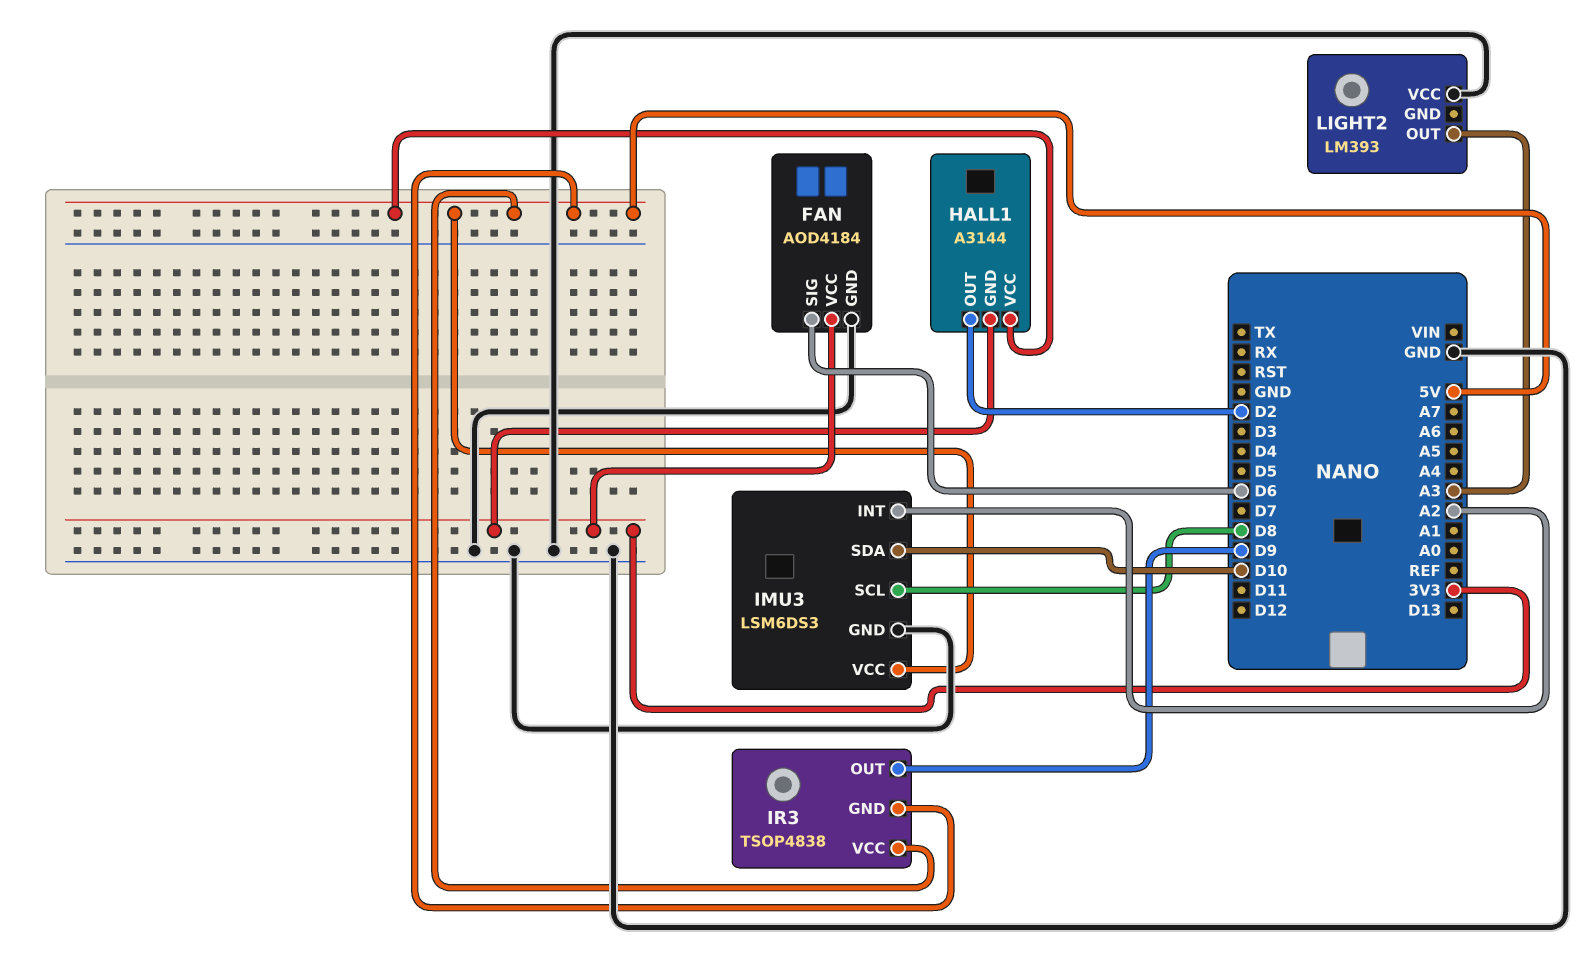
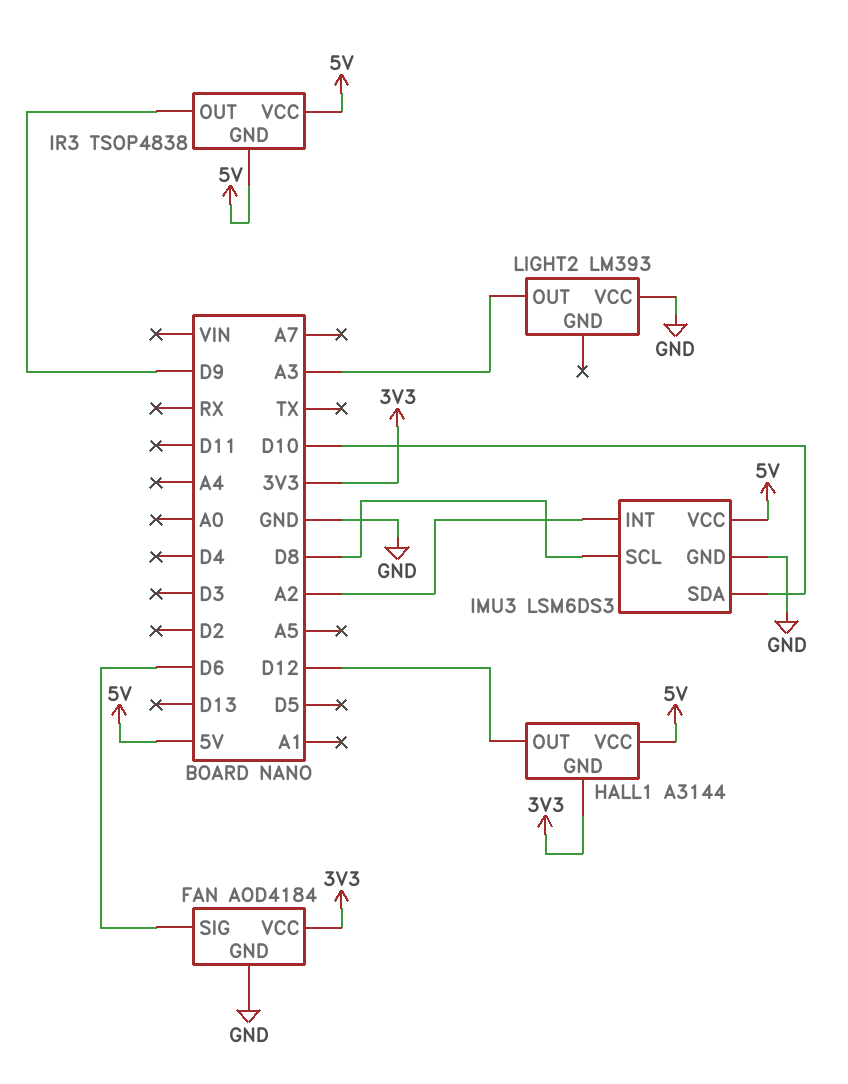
HALL1 pin OUT: D2 -> D12

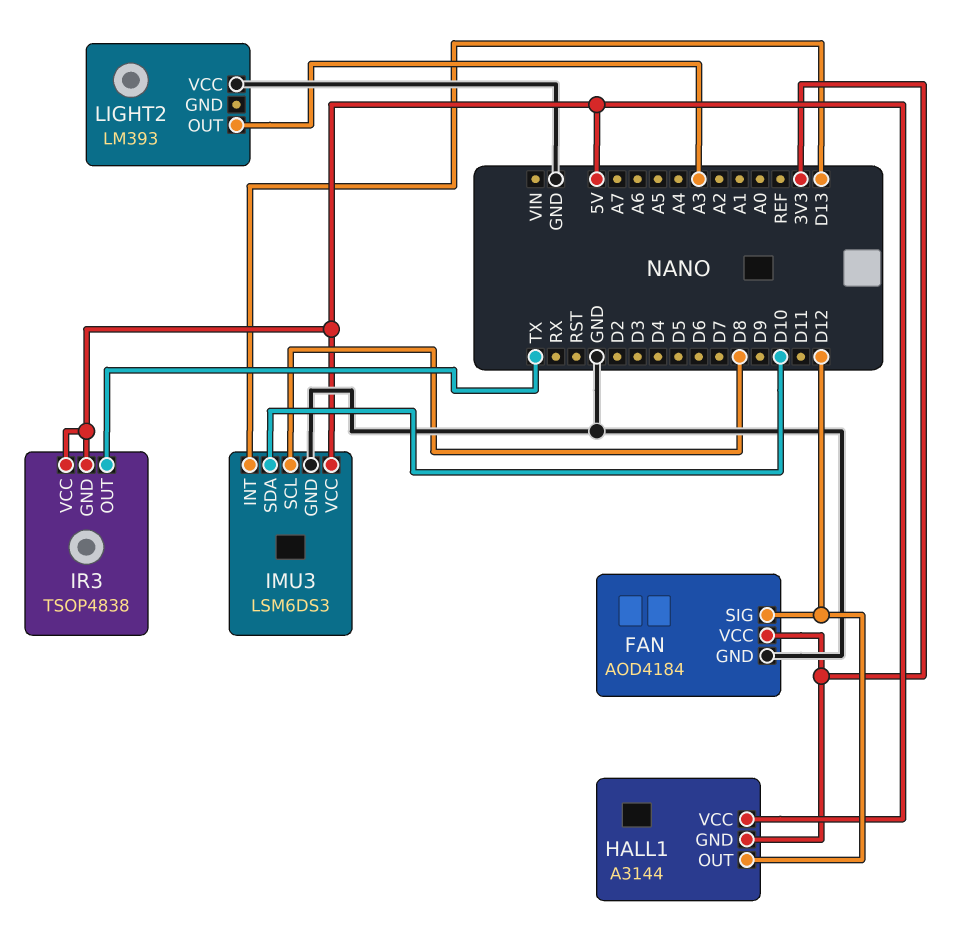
FAN pin SIG: D6 -> D12
IMU3 pin INT: A2 -> D13
IR3 pin OUT: D9 -> TX

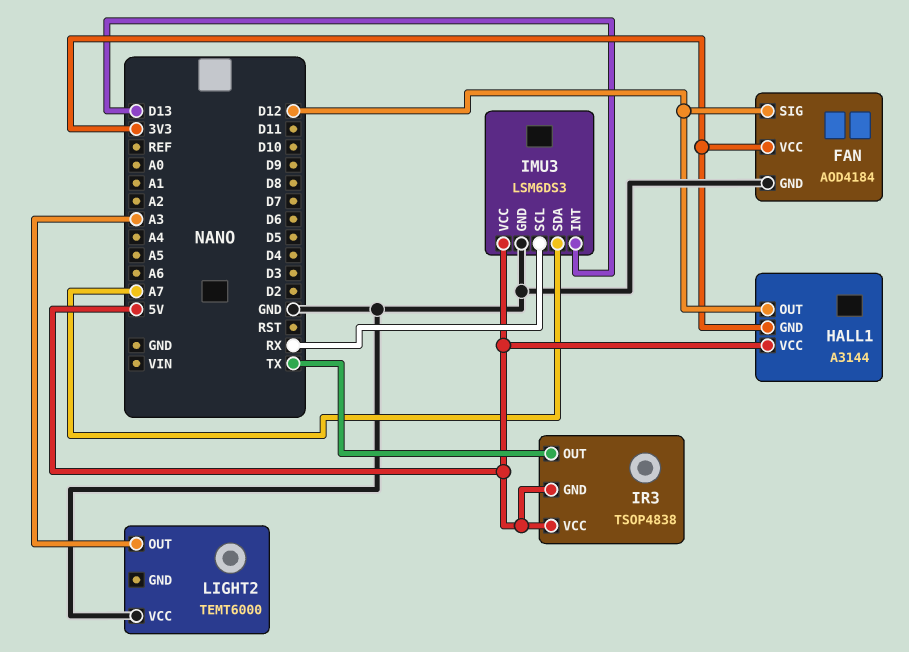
IMU3 pin SCL: D8 -> RX
IMU3 pin SDA: D10 -> A7
LIGHT2: LM393 -> TEMT6000

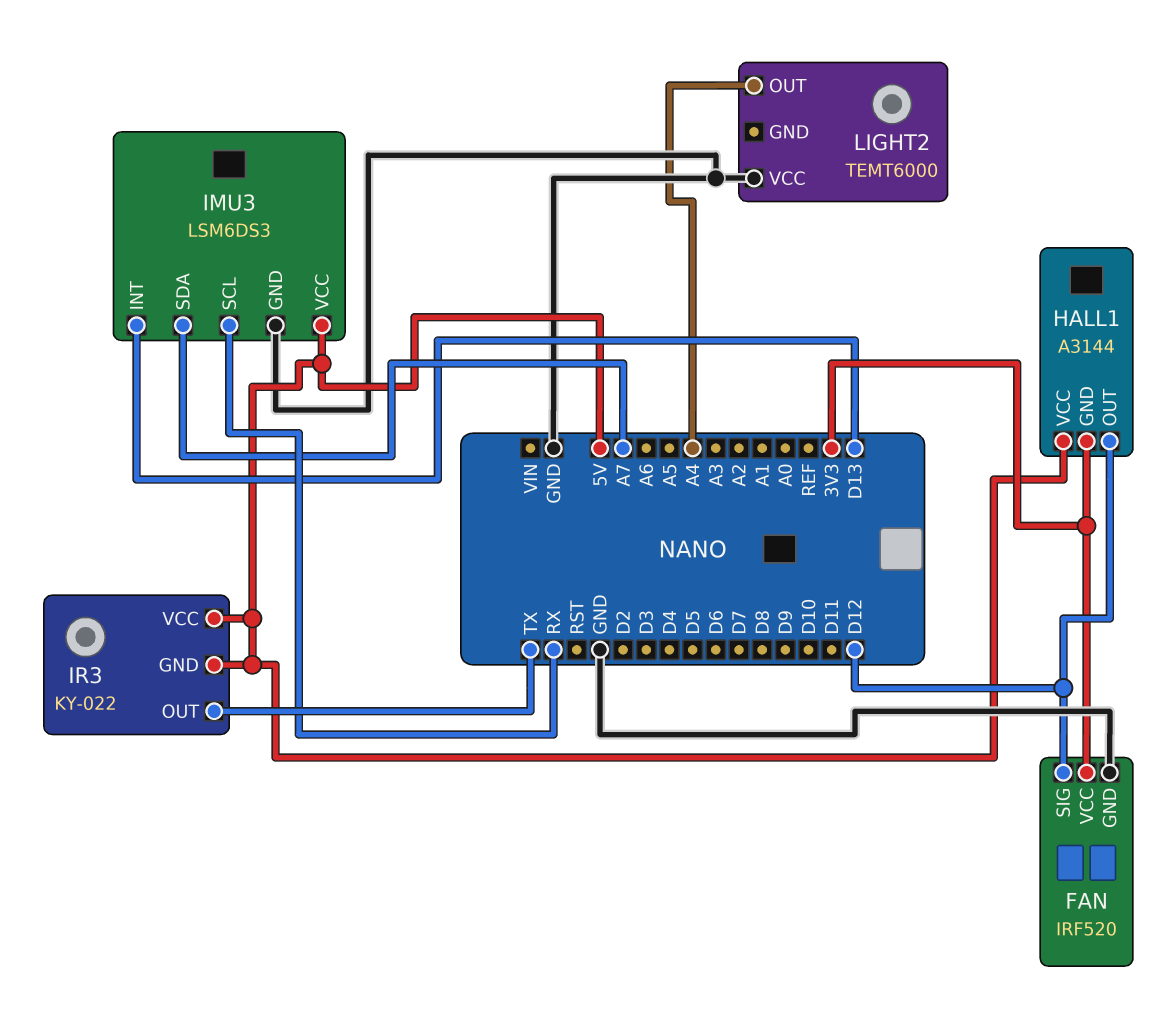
FAN: AOD4184 -> IRF520
IR3: TSOP4838 -> KY-022
LIGHT2 pin OUT: A3 -> A4

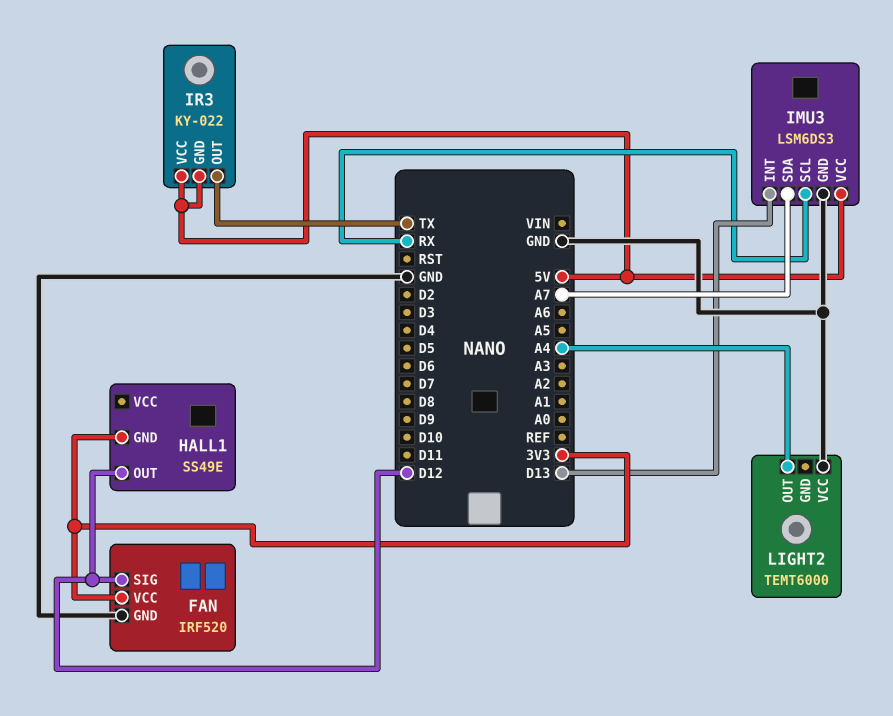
HALL1: A3144 -> SS49E
HALL1 pin VCC: 5V -> none

